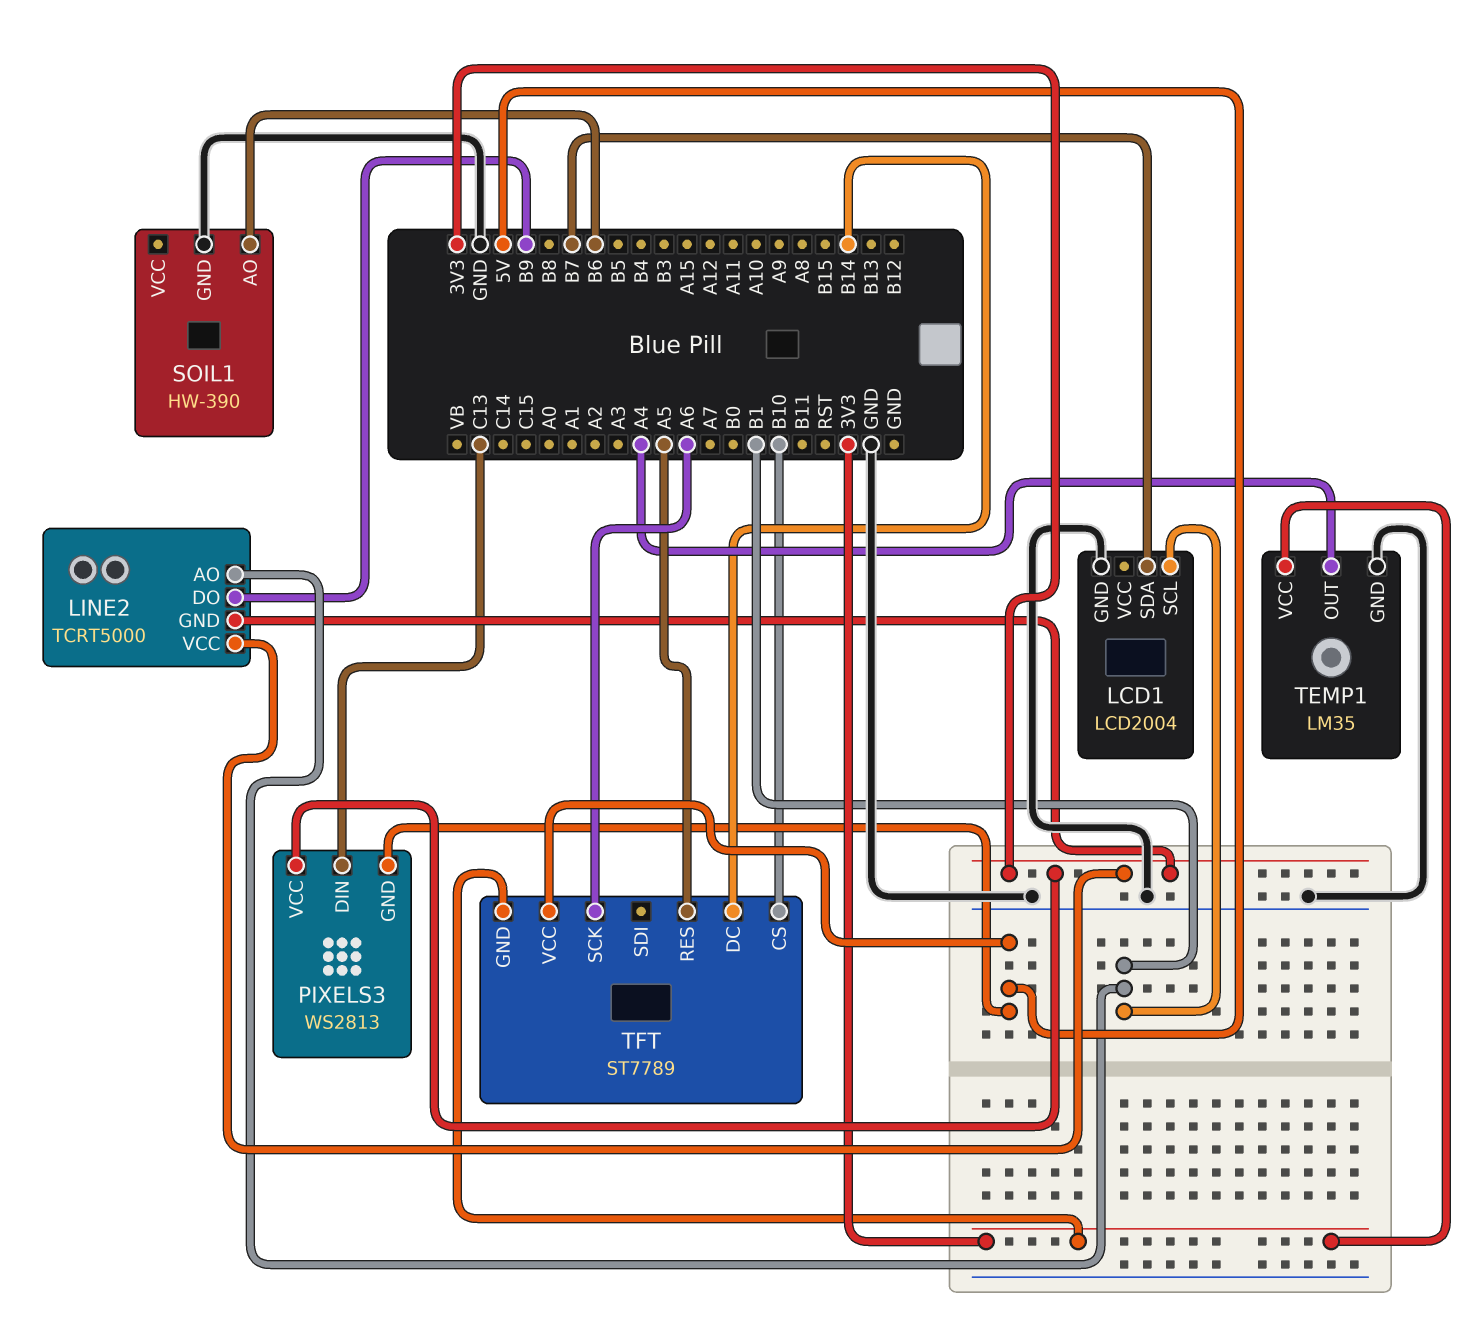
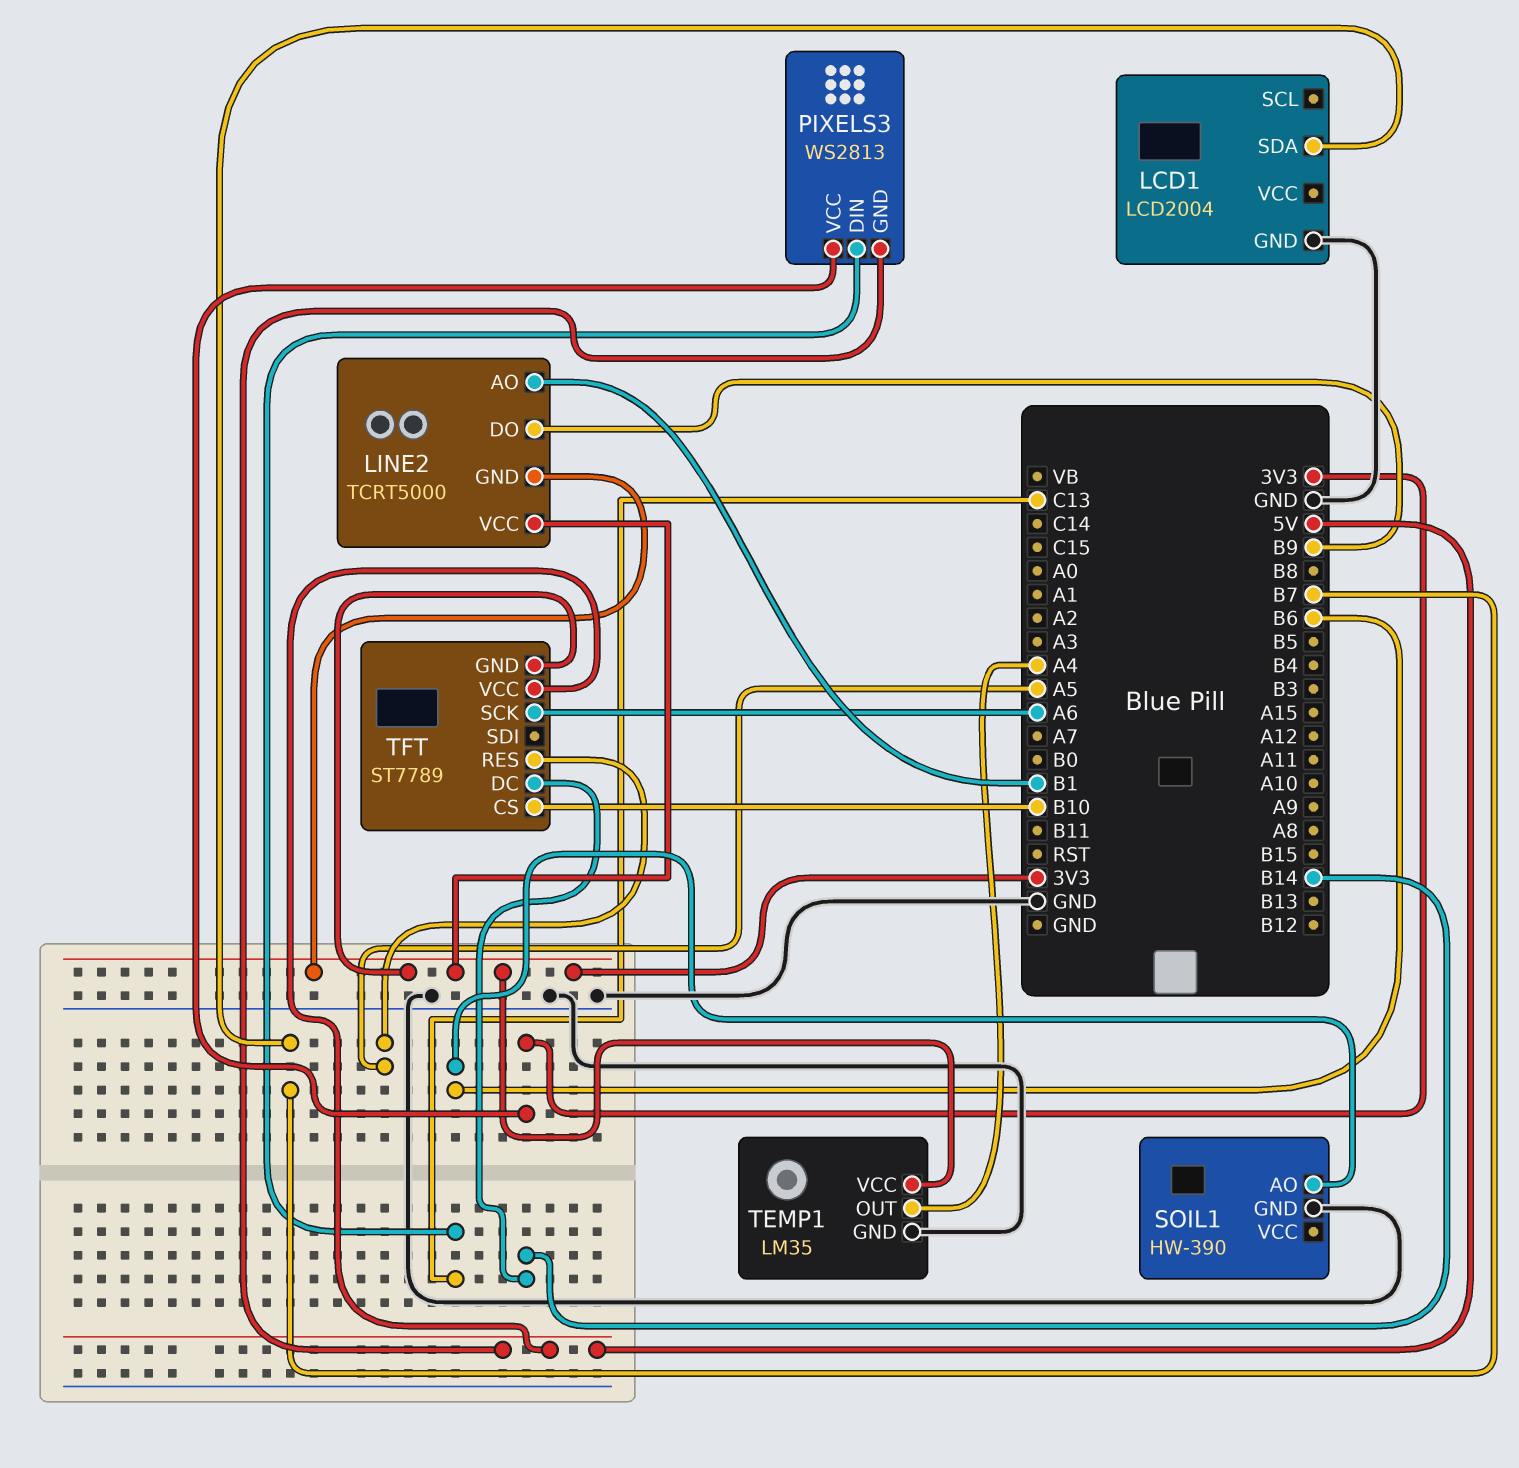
LCD1 pin SCL: B1 -> none

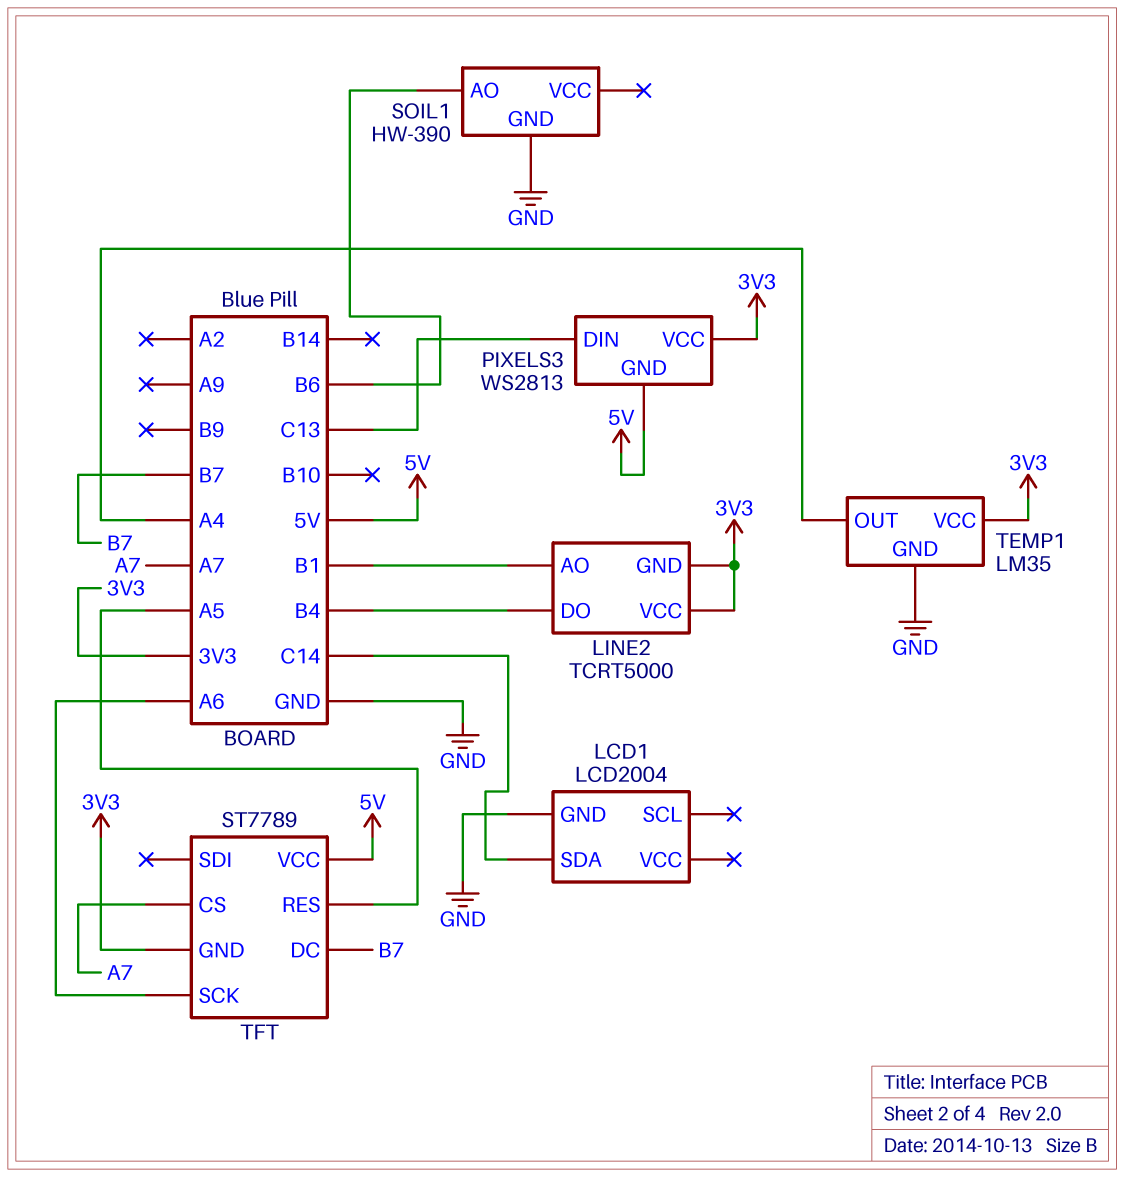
LCD1 pin SDA: B7 -> C14
LINE2 pin DO: B9 -> B4
TFT pin CS: B10 -> A7
TFT pin DC: B14 -> B7

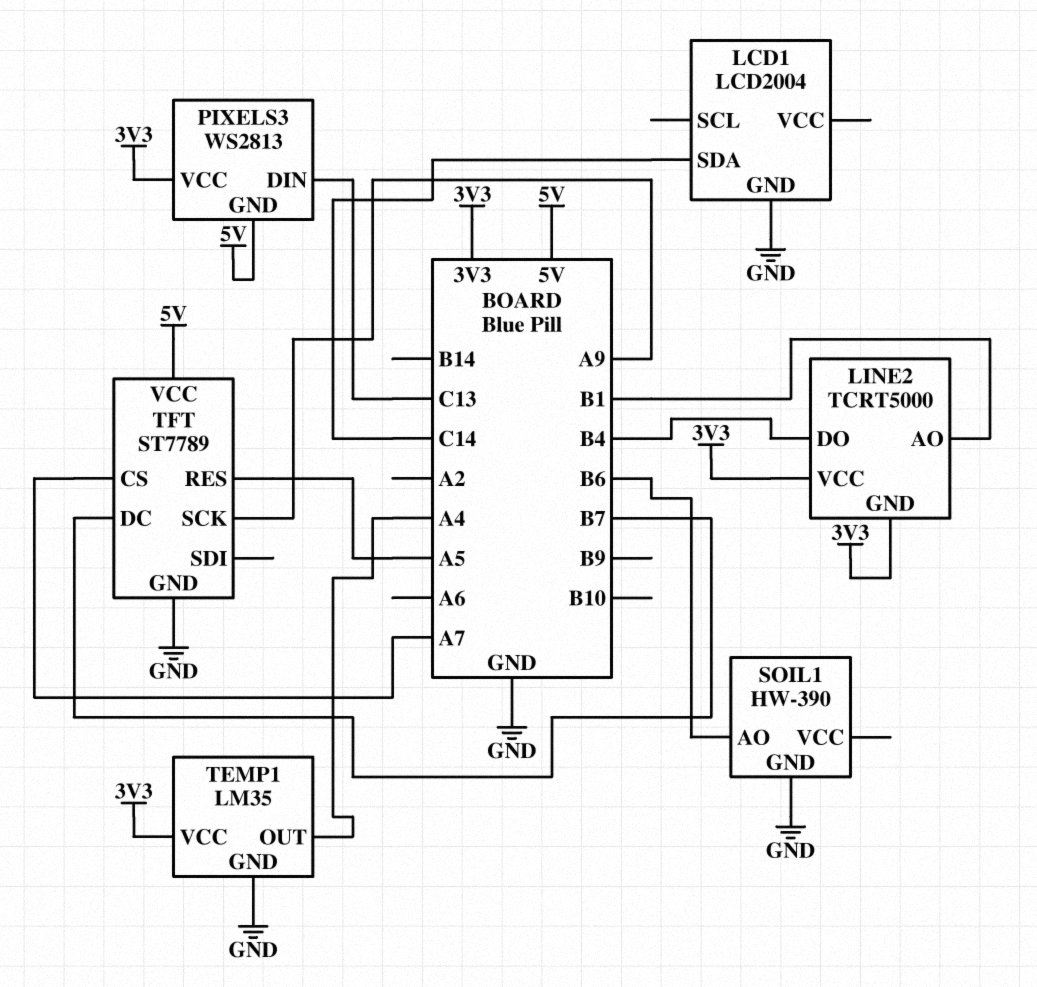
TFT pin GND: 3V3 -> GND
TFT pin SCK: A6 -> A9

